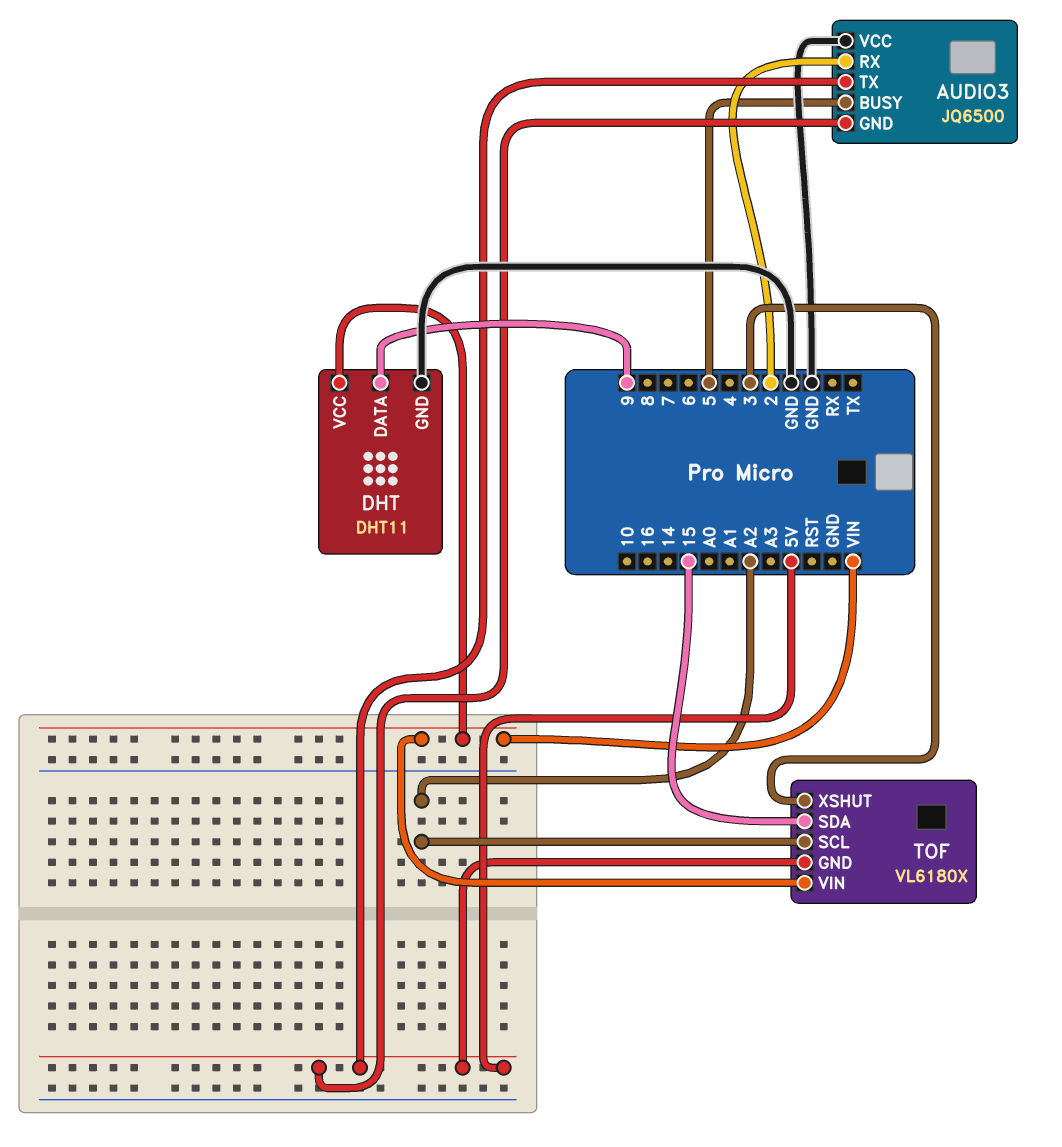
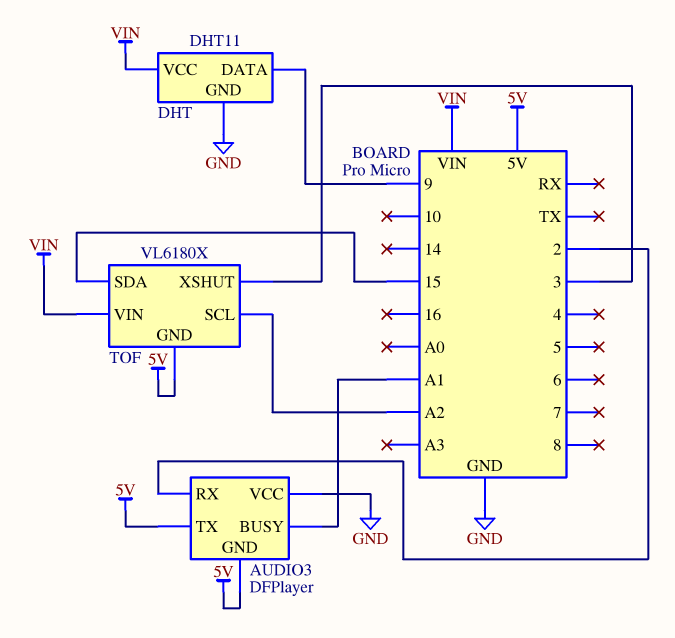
AUDIO3: JQ6500 -> DFPlayer
AUDIO3 pin BUSY: 5 -> A1

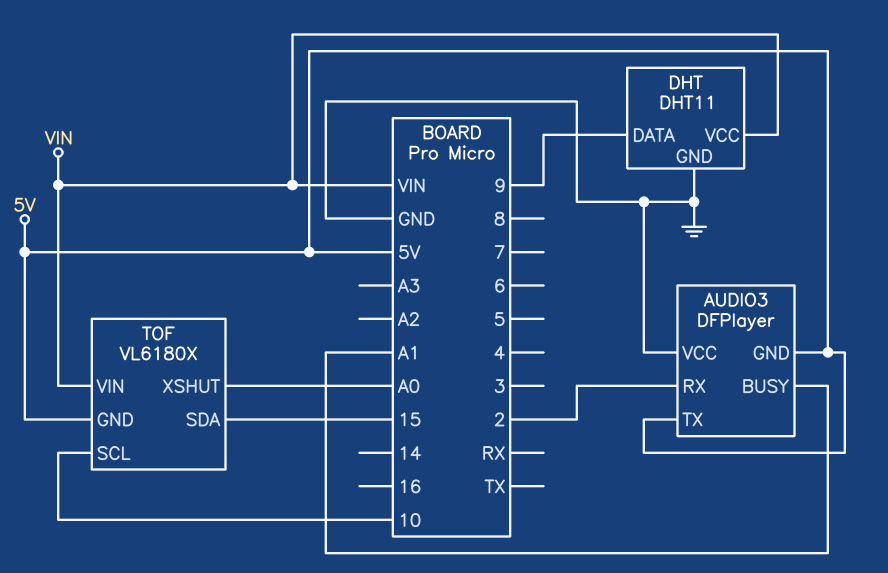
TOF pin SCL: A2 -> 10
TOF pin XSHUT: 3 -> A0

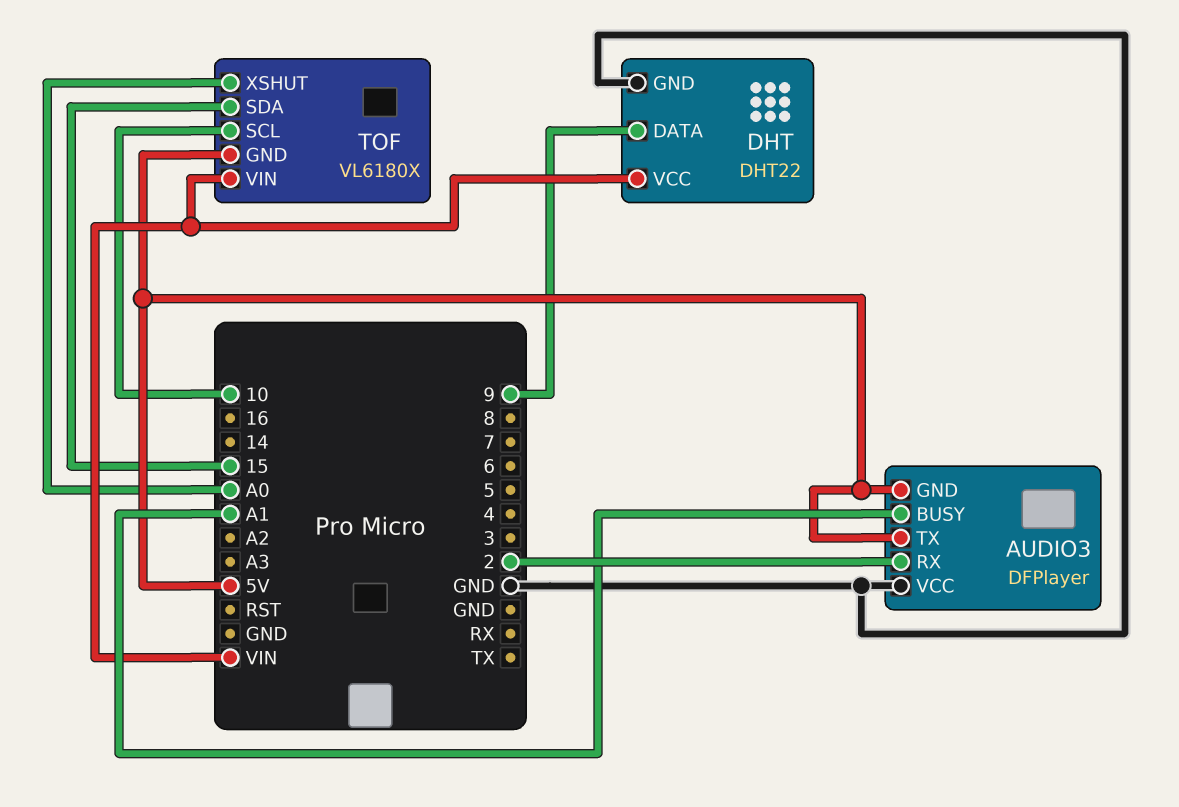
DHT: DHT11 -> DHT22

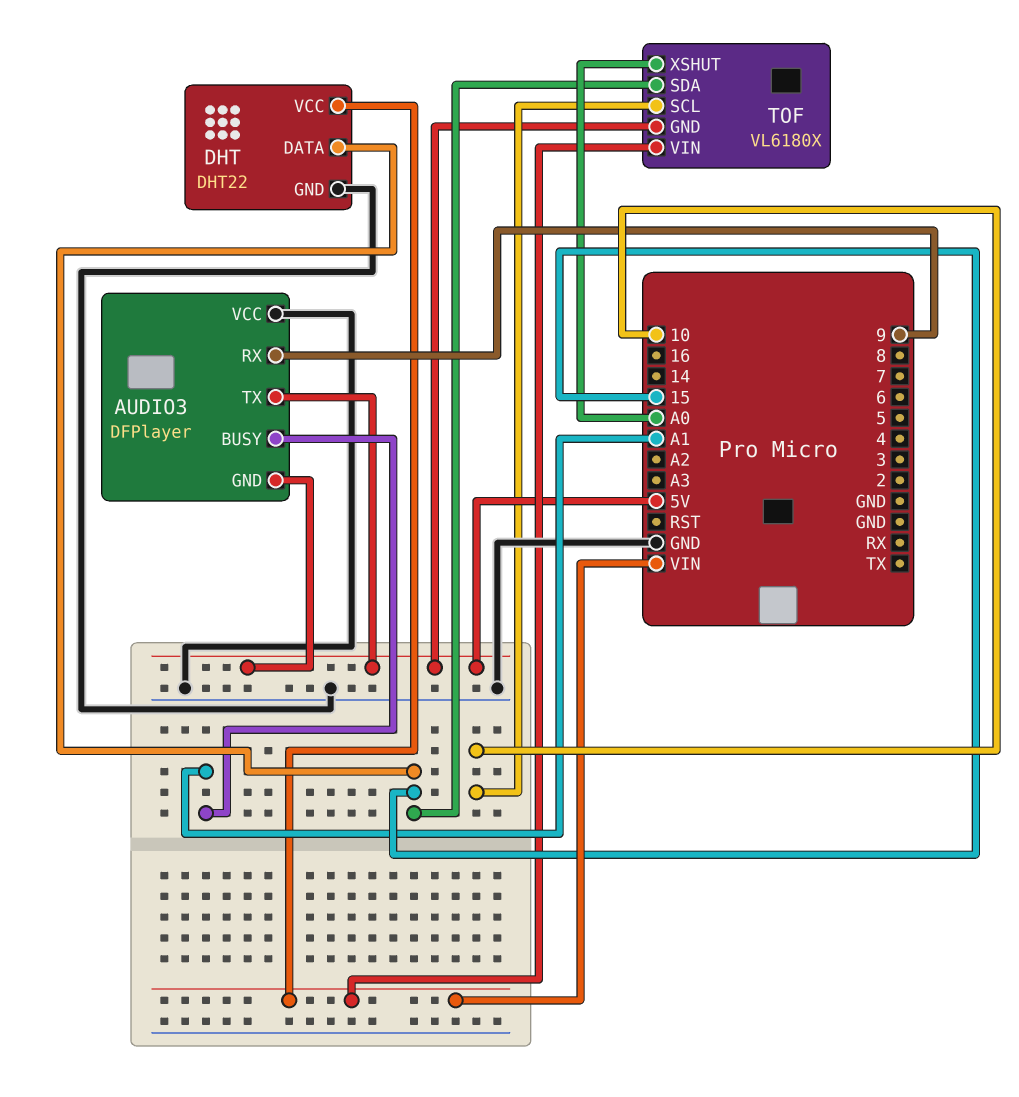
AUDIO3 pin RX: 2 -> 9
DHT pin DATA: 9 -> 15

